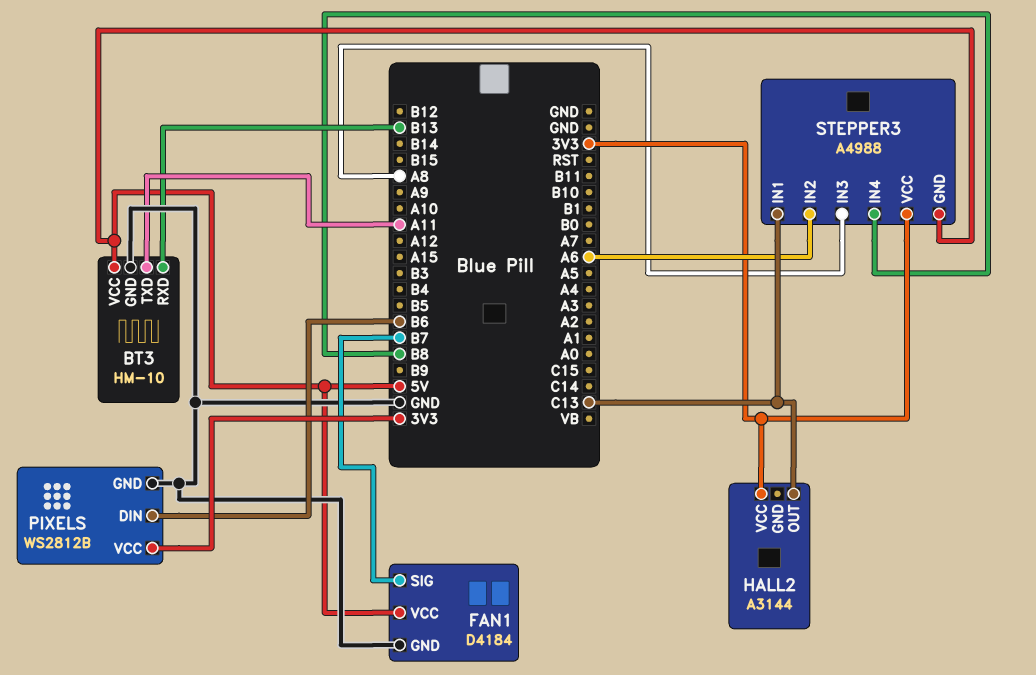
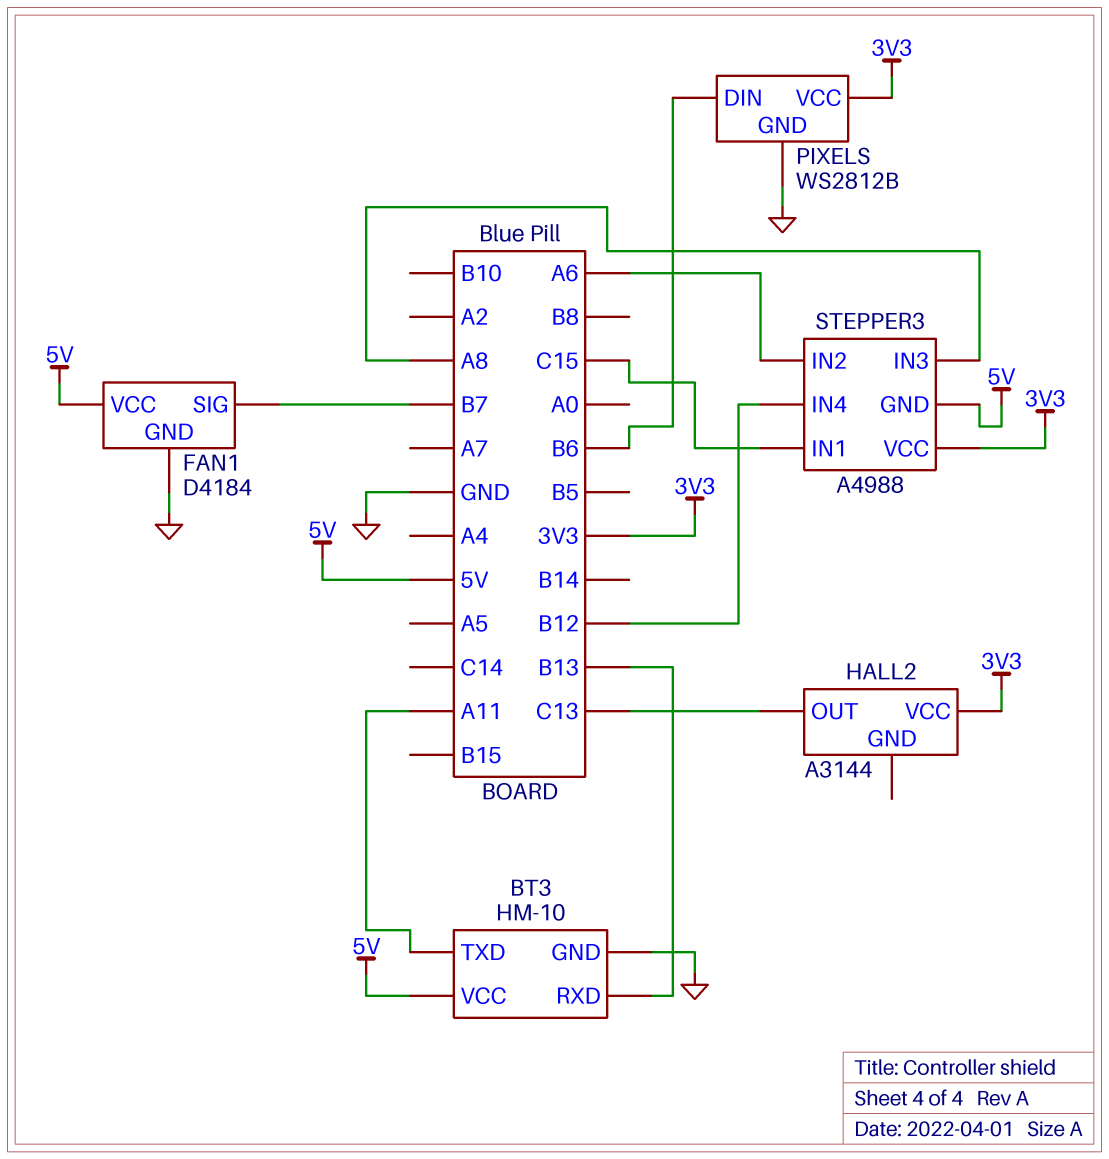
STEPPER3 pin IN1: C13 -> C15
STEPPER3 pin IN4: B8 -> B12

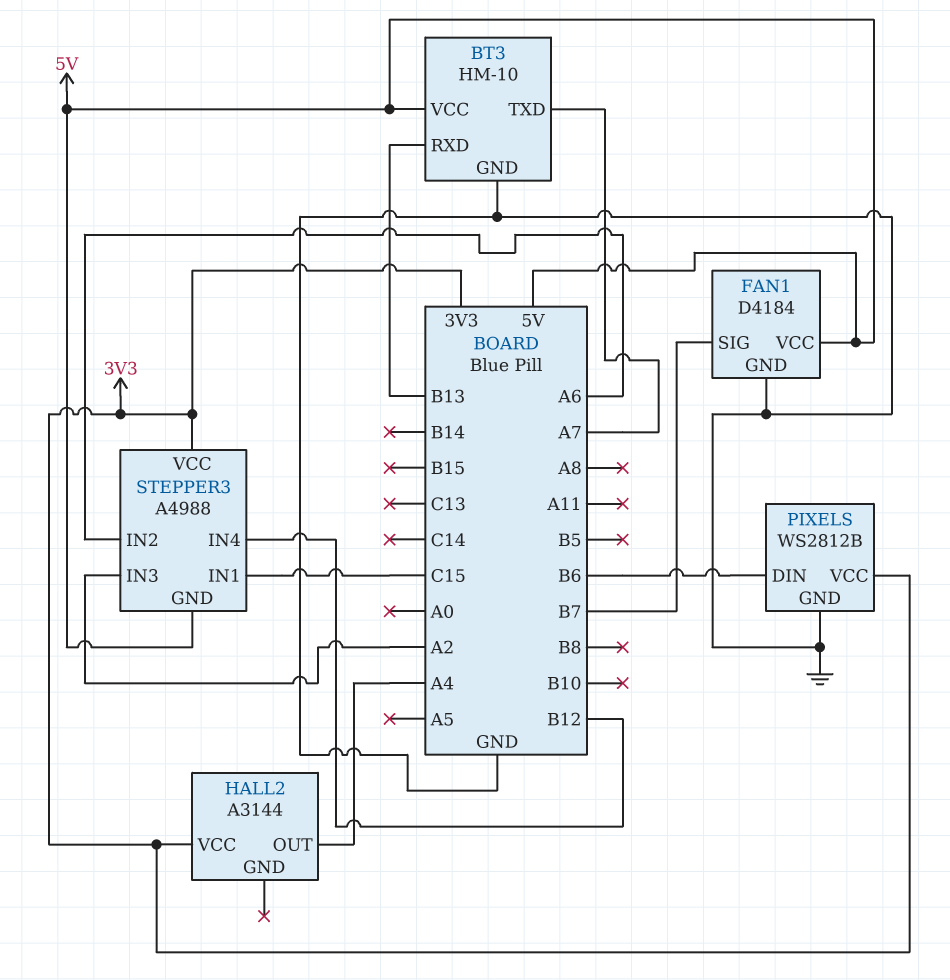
BT3 pin TXD: A11 -> A7
HALL2 pin OUT: C13 -> A4
STEPPER3 pin IN3: A8 -> A2

